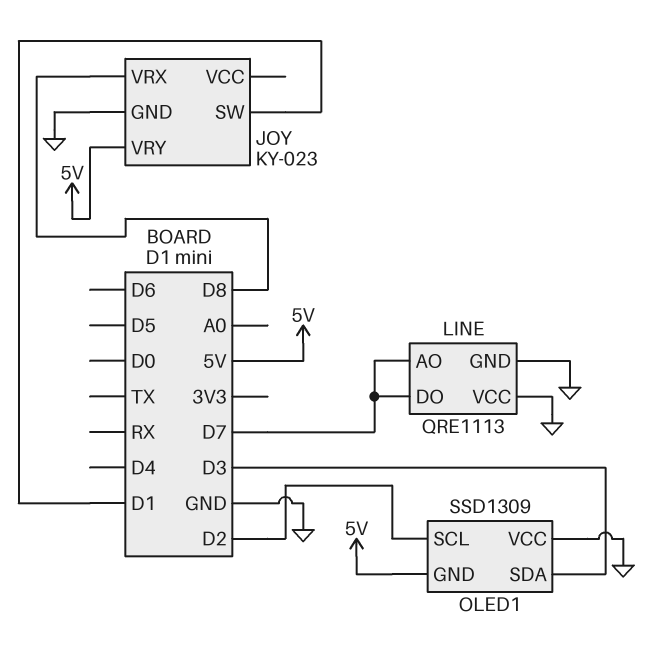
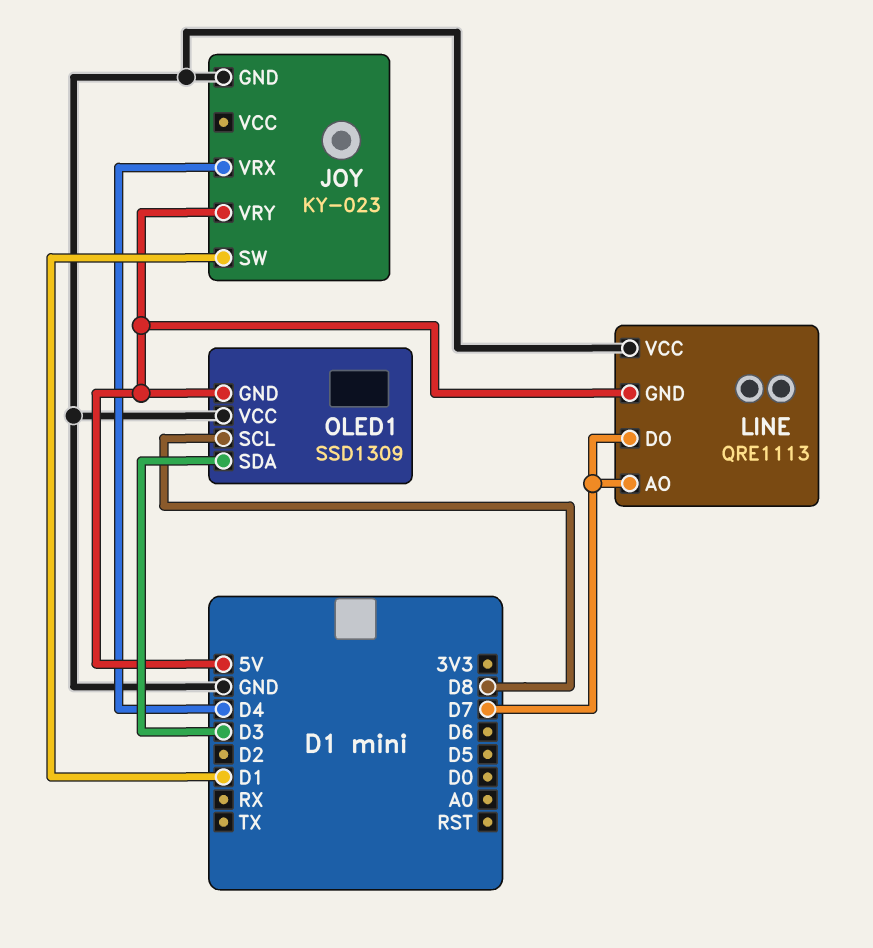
JOY pin VRX: D8 -> D4
LINE pin GND: GND -> 5V
OLED1 pin SCL: D2 -> D8

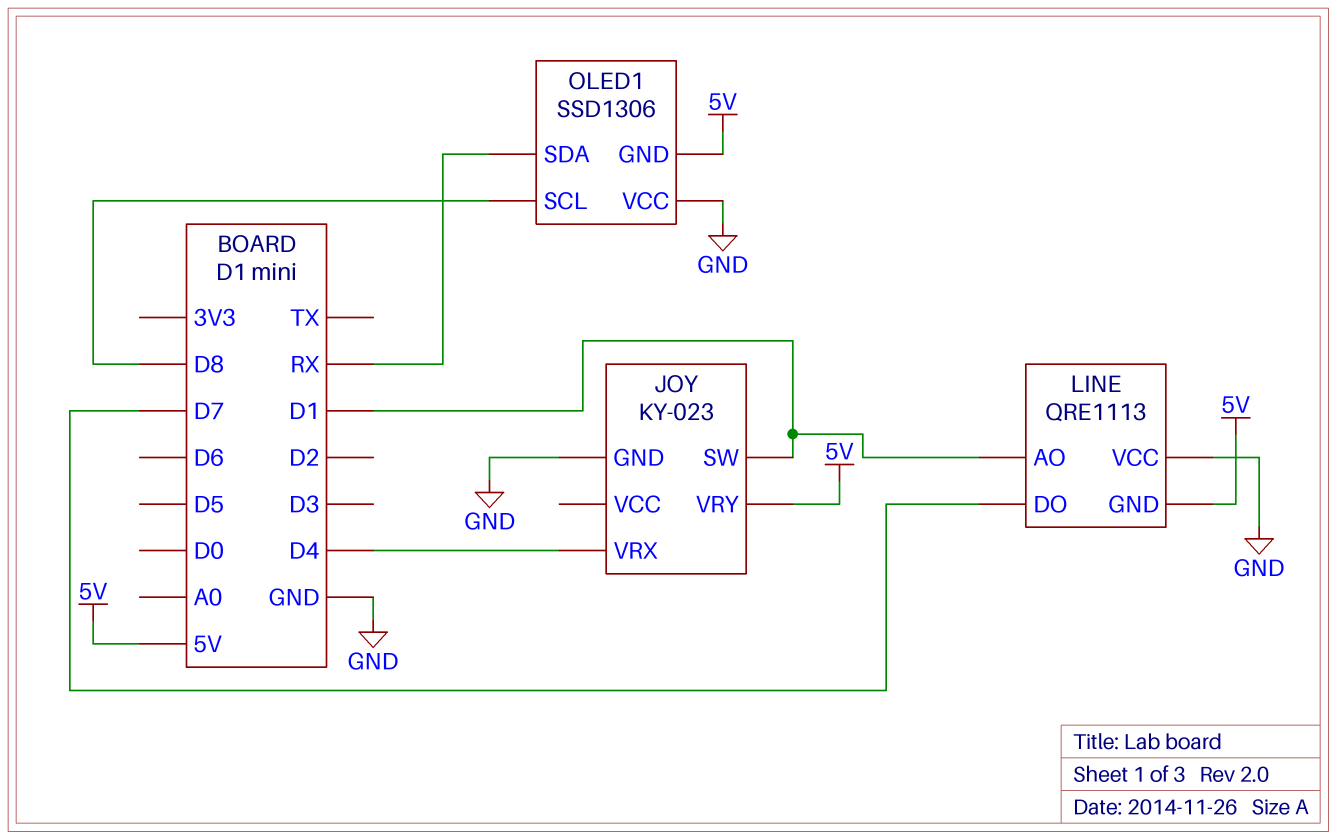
LINE pin AO: D7 -> D1
OLED1: SSD1309 -> SSD1306
OLED1 pin SDA: D3 -> RX

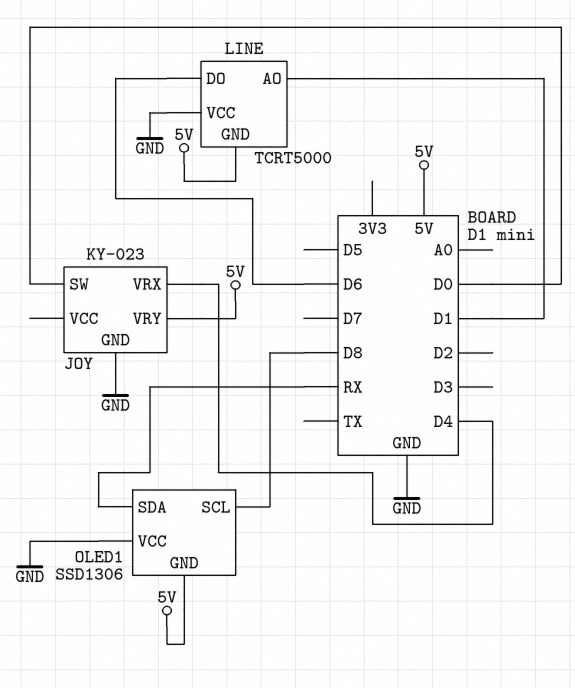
JOY pin SW: D1 -> D0
LINE: QRE1113 -> TCRT5000
LINE pin DO: D7 -> D6

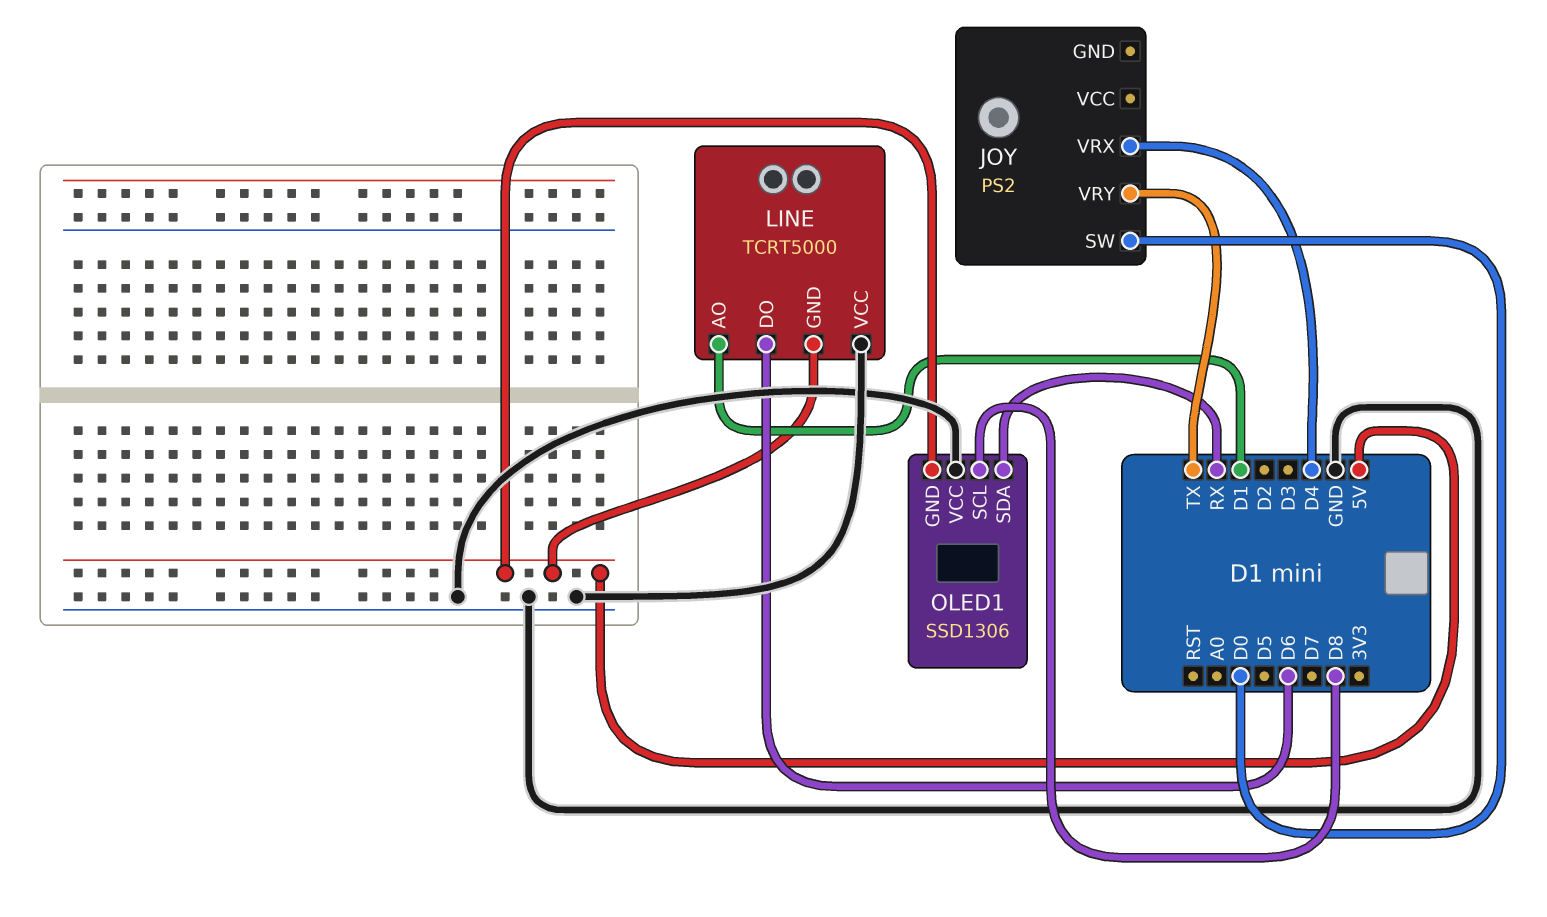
JOY: KY-023 -> PS2
JOY pin GND: GND -> none
JOY pin VRY: 5V -> TX

